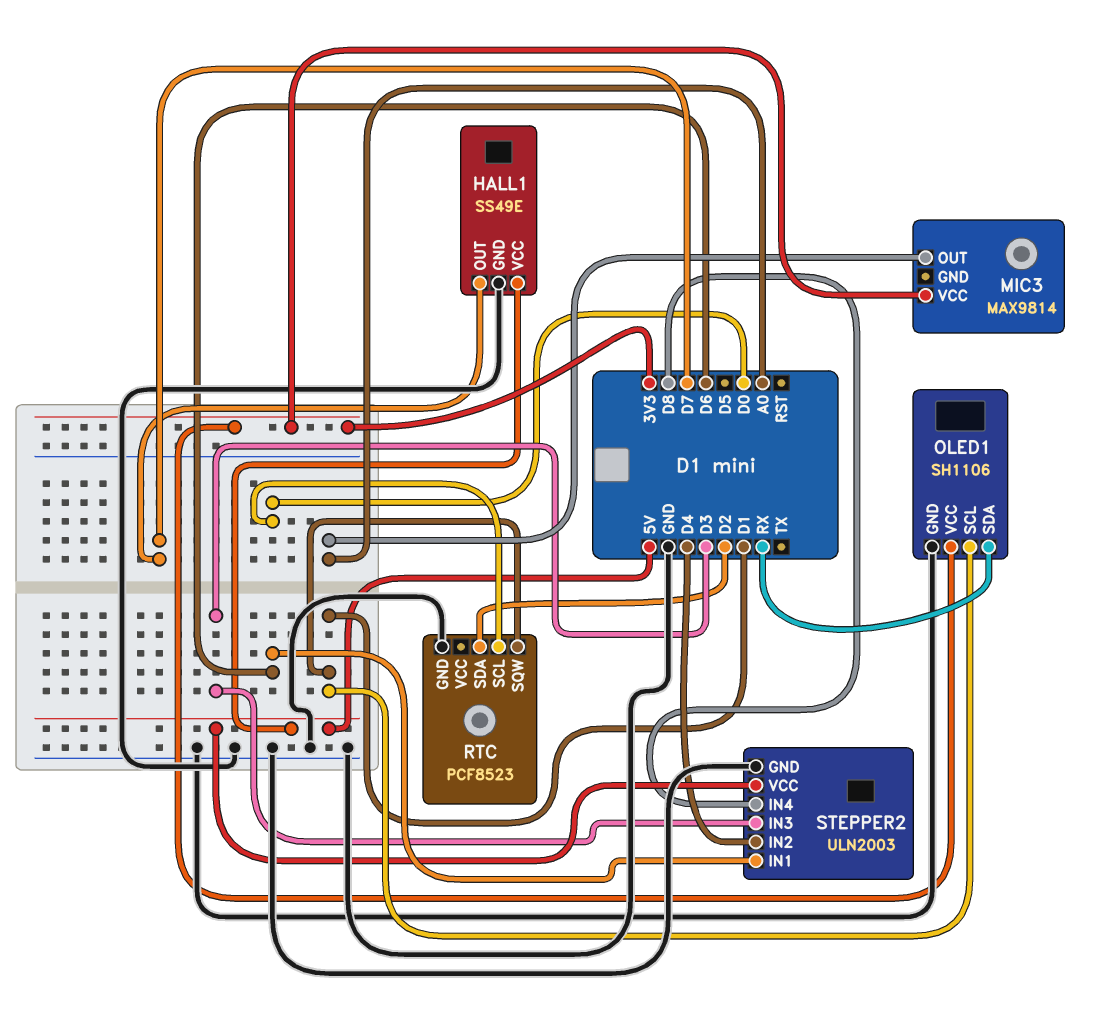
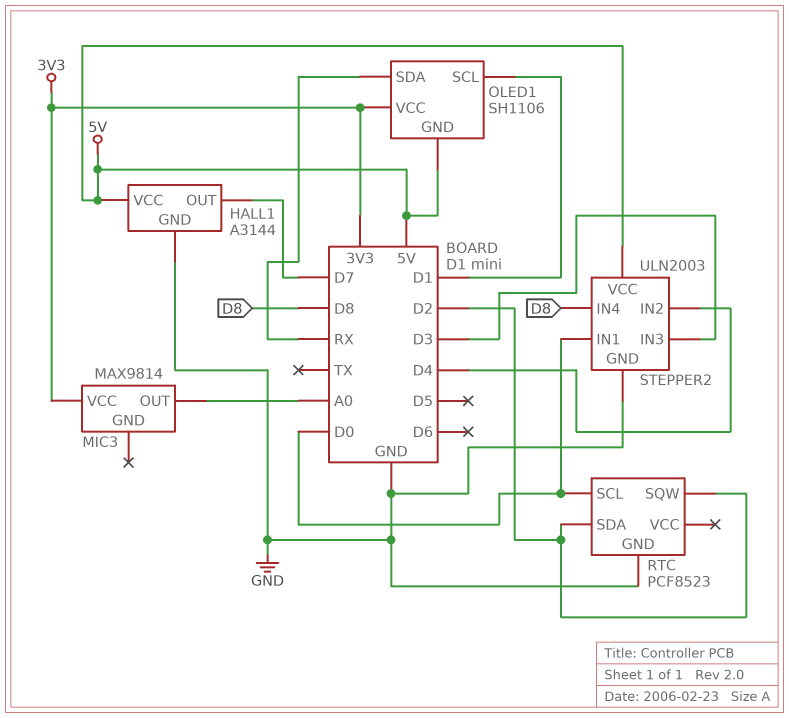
HALL1: SS49E -> A3144
OLED1 pin GND: GND -> 5V
RTC pin SQW: D1 -> D2
STEPPER2 pin IN1: D6 -> D0

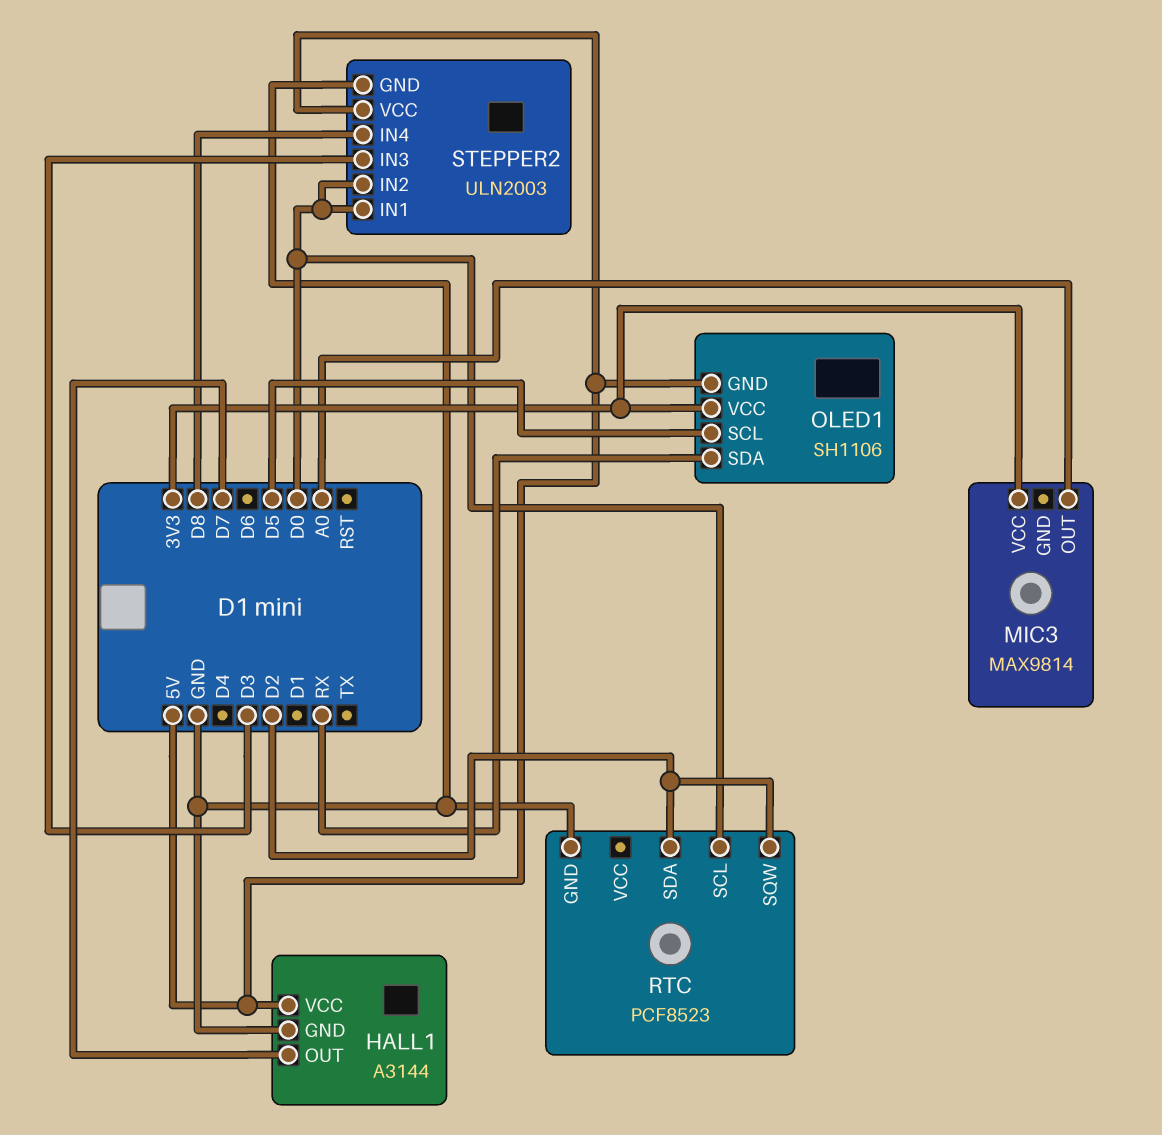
OLED1 pin SCL: D1 -> D5
STEPPER2 pin IN2: D4 -> D0

